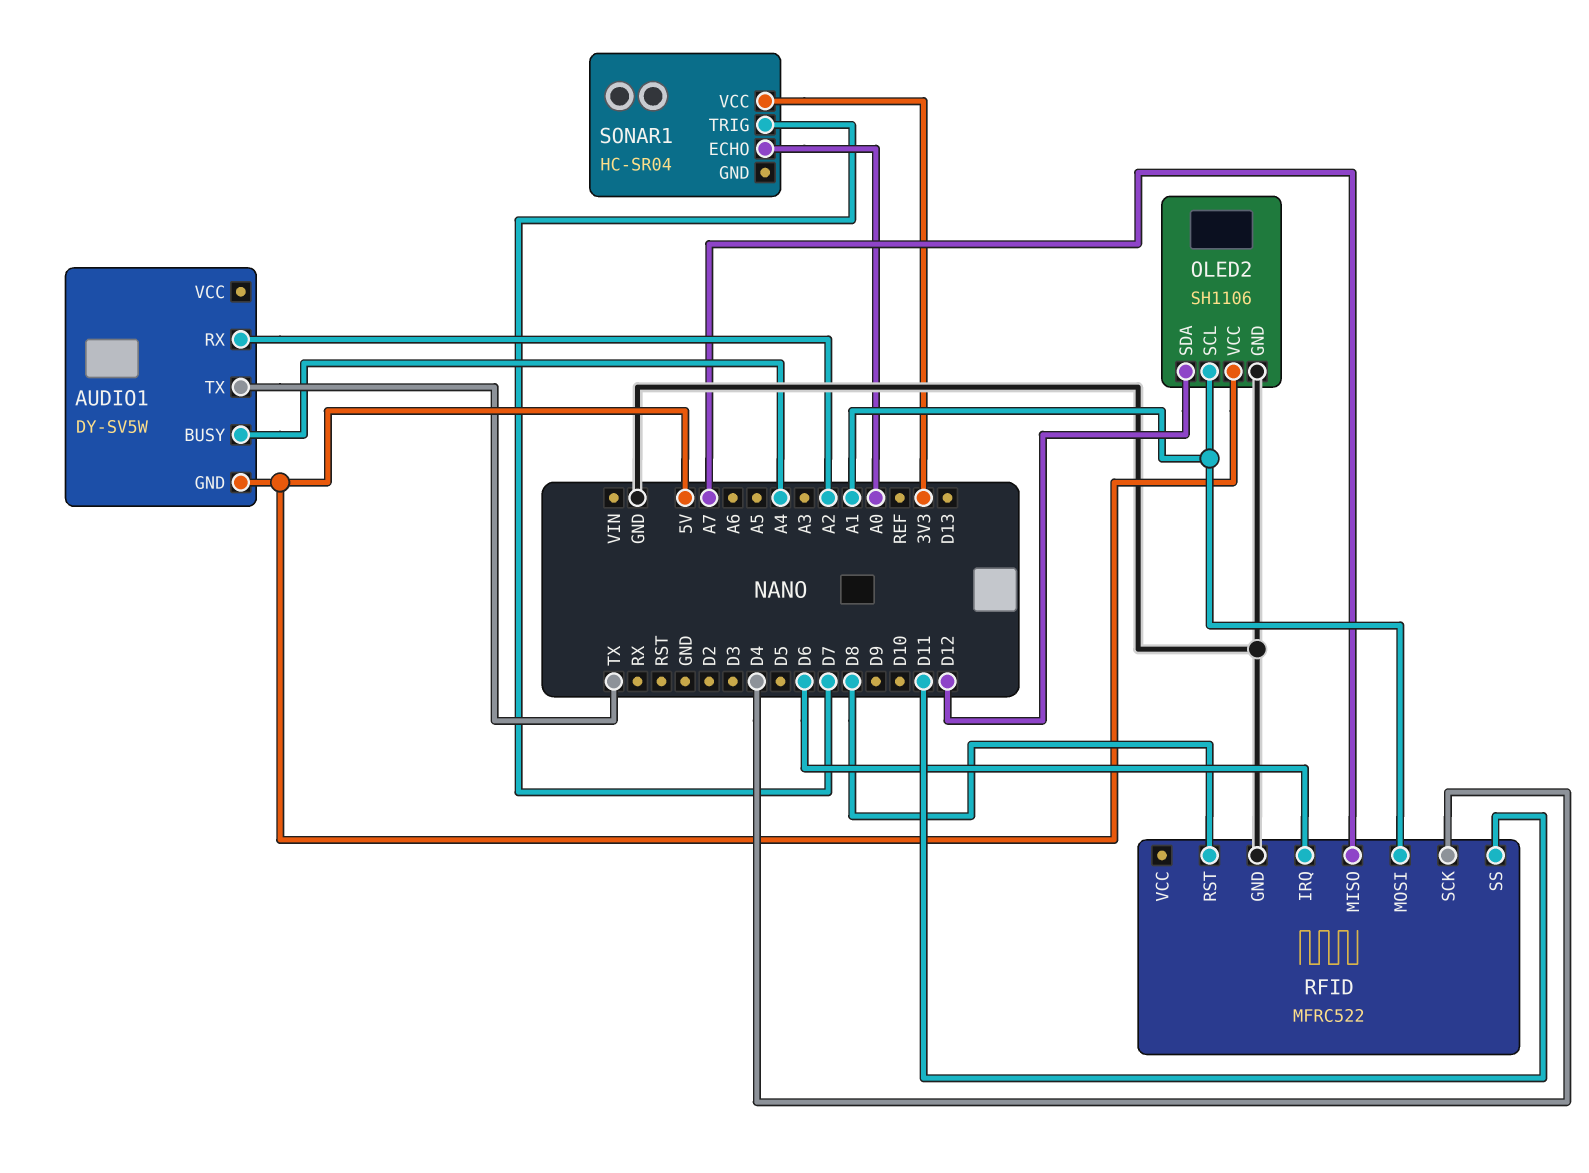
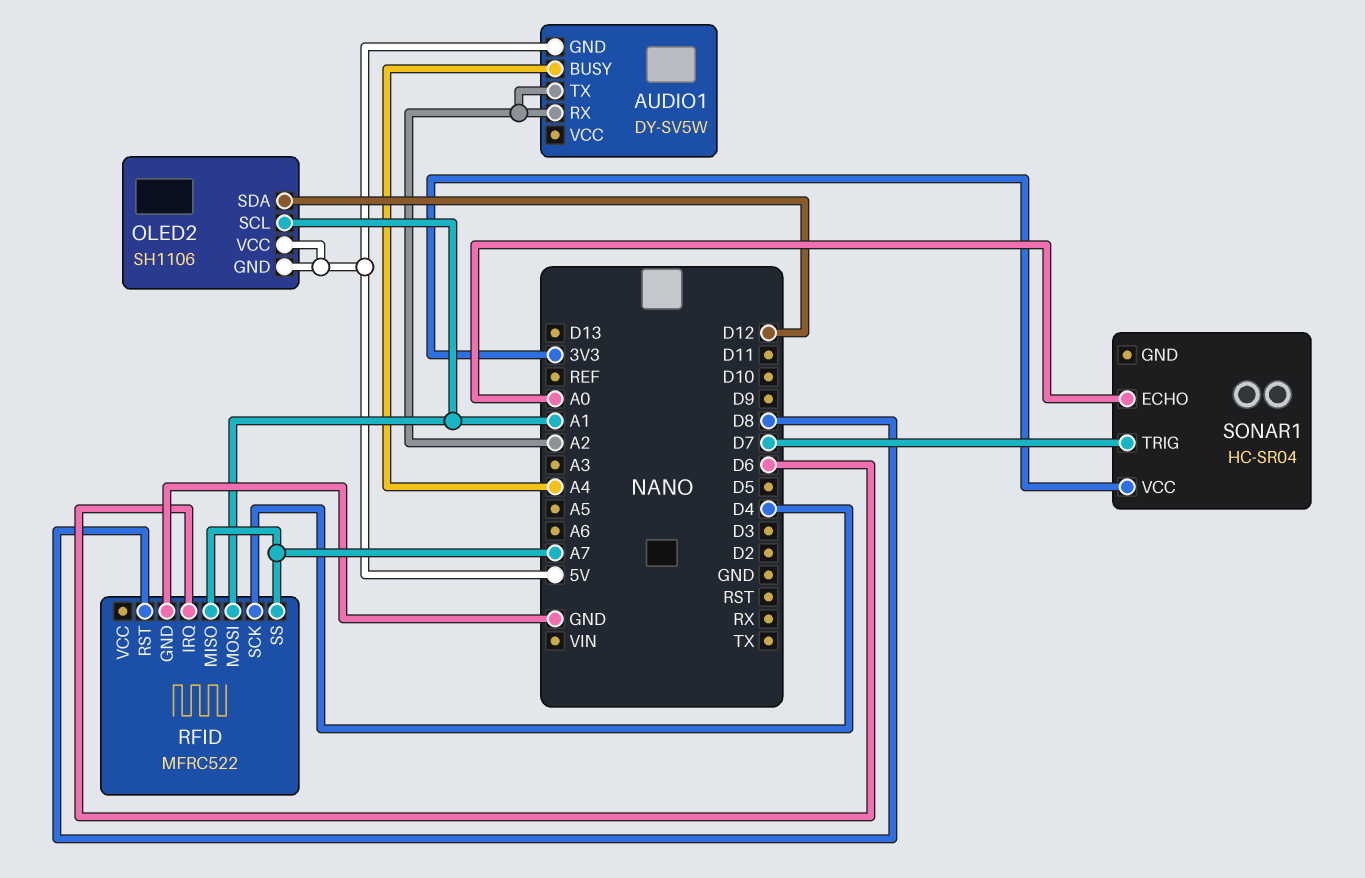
AUDIO1 pin TX: TX -> A2
OLED2 pin GND: GND -> 5V
RFID pin SS: D11 -> A7

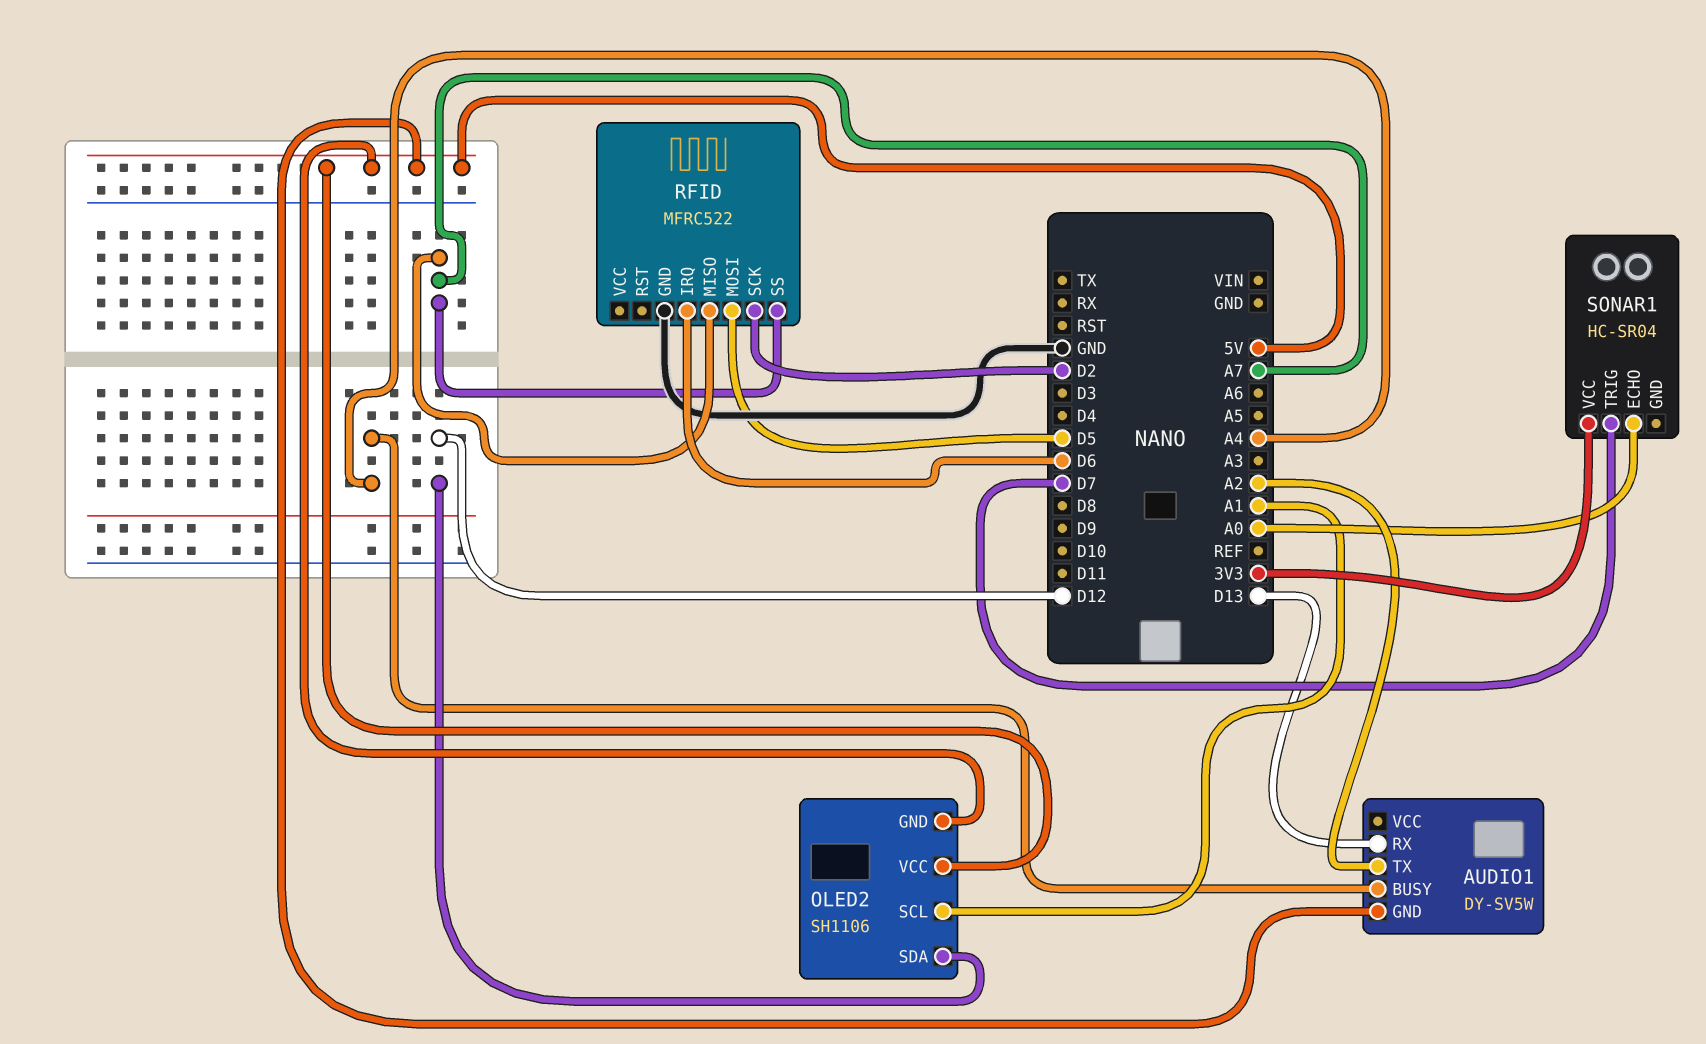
AUDIO1 pin RX: A2 -> D13
RFID pin MOSI: A1 -> D5
RFID pin RST: D8 -> none
RFID pin SCK: D4 -> D2

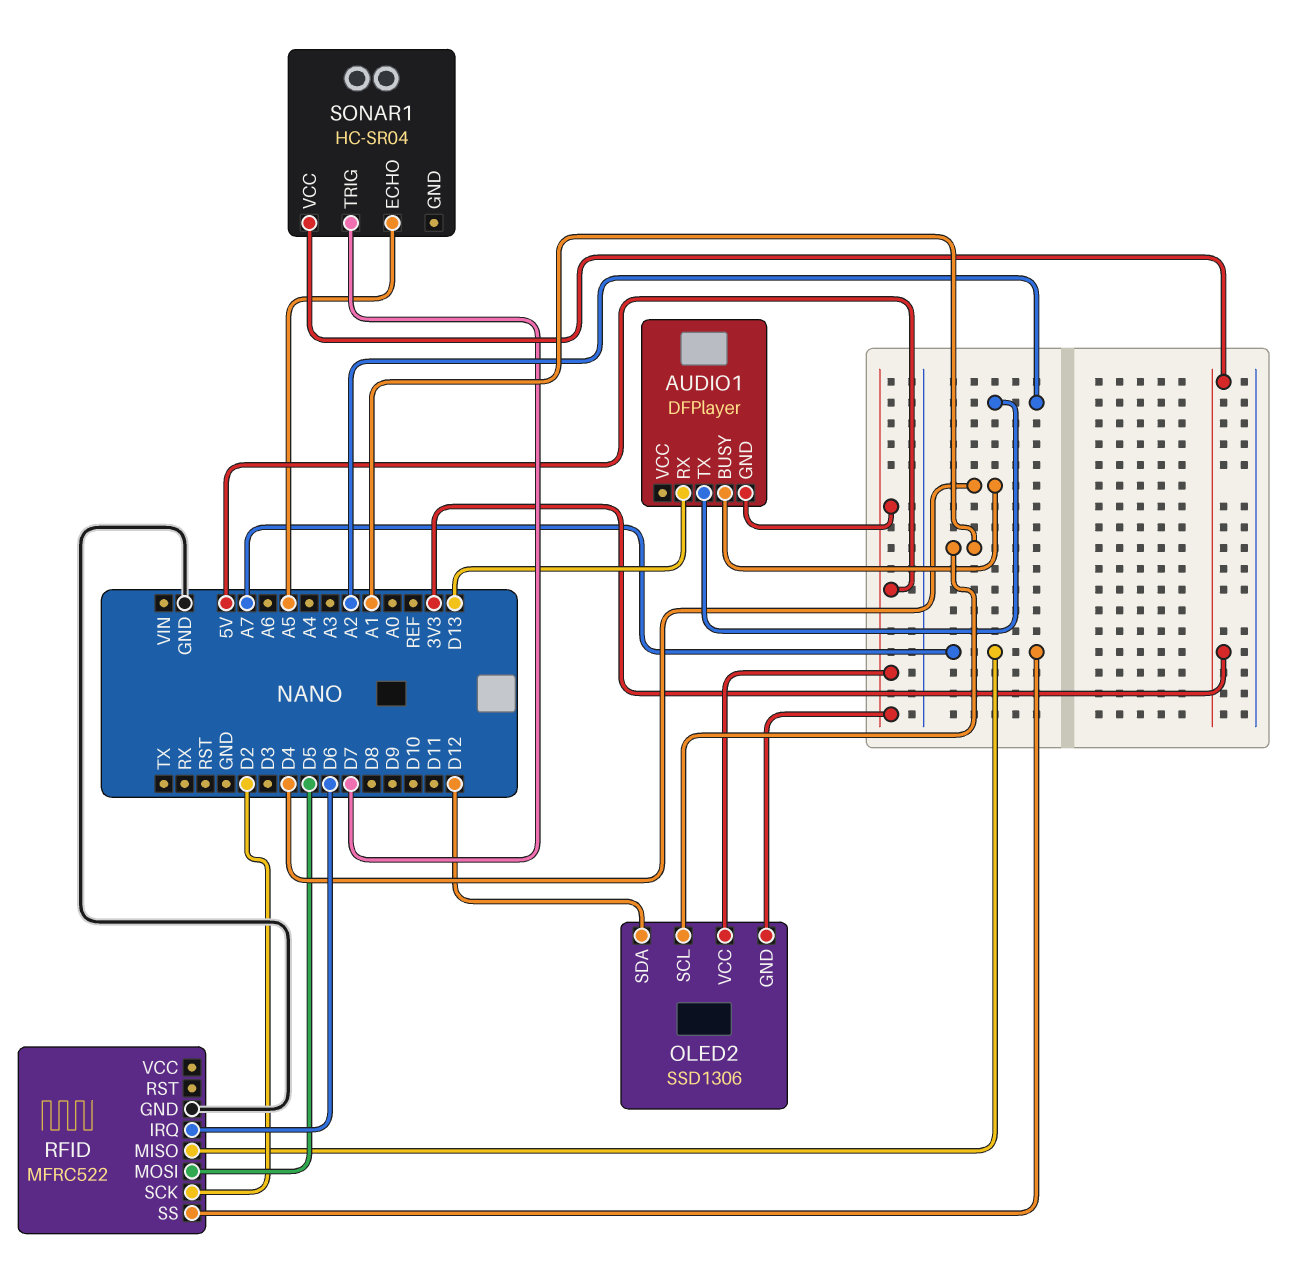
AUDIO1: DY-SV5W -> DFPlayer
AUDIO1 pin BUSY: A4 -> D4
OLED2: SH1106 -> SSD1306
SONAR1 pin ECHO: A0 -> A5

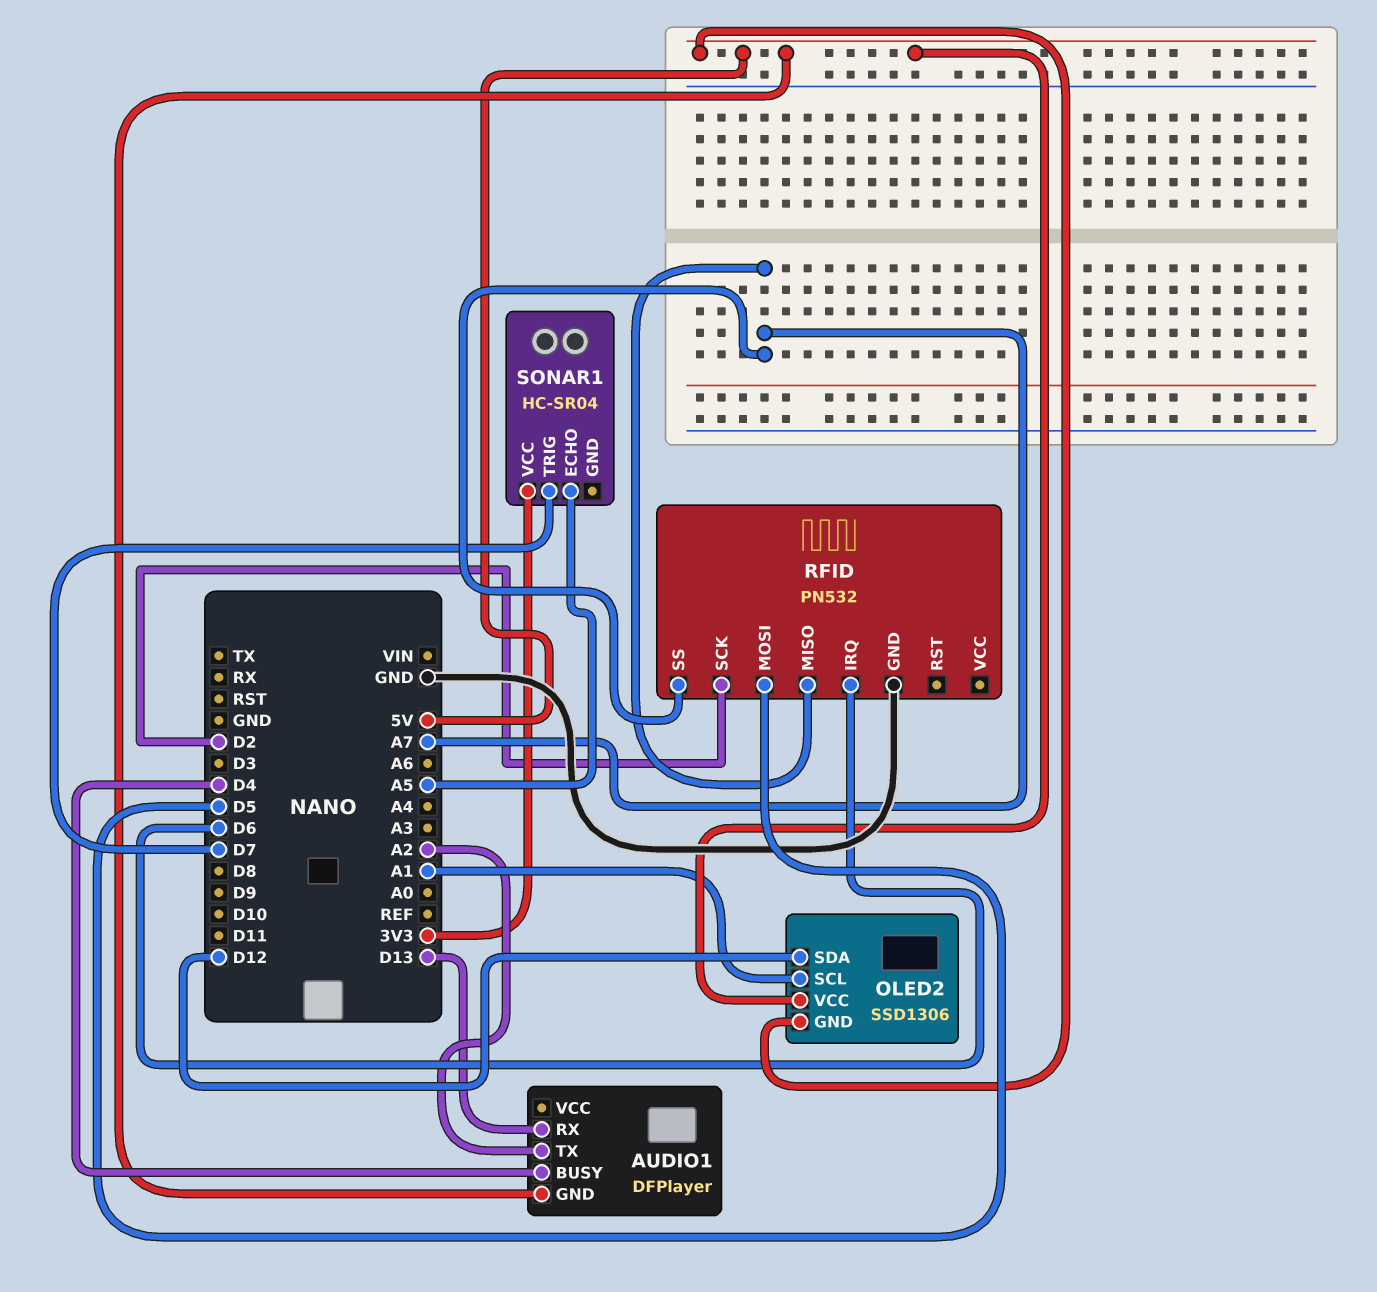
RFID: MFRC522 -> PN532

